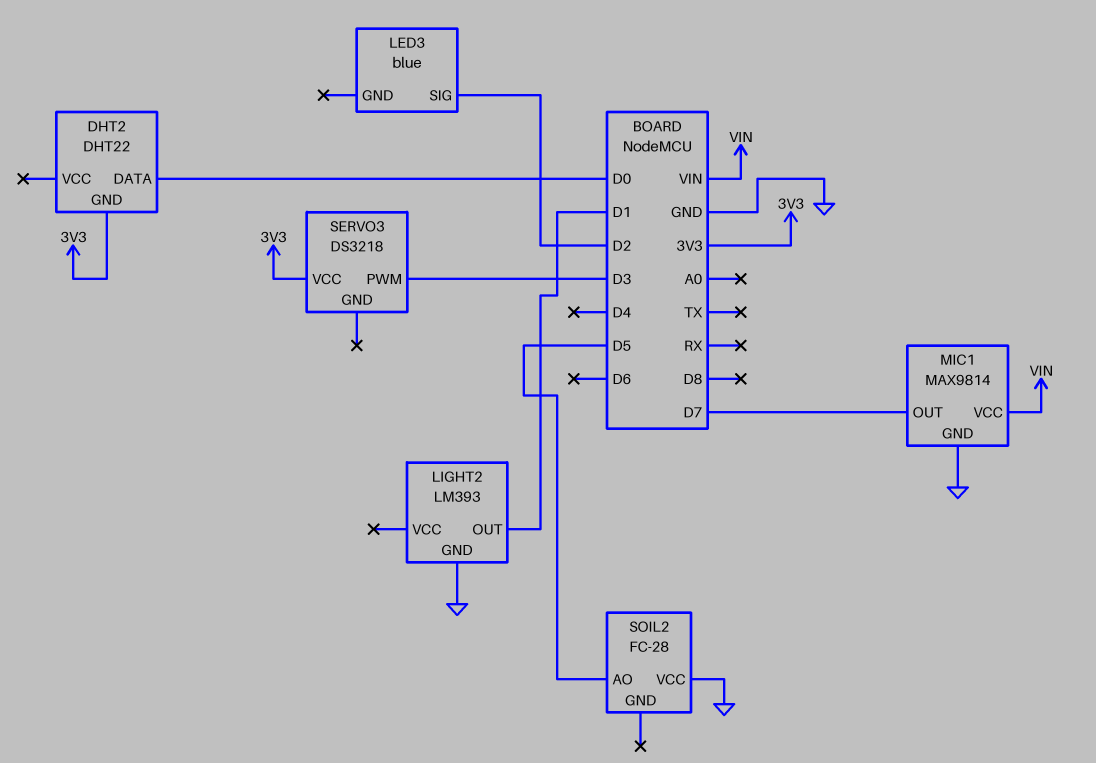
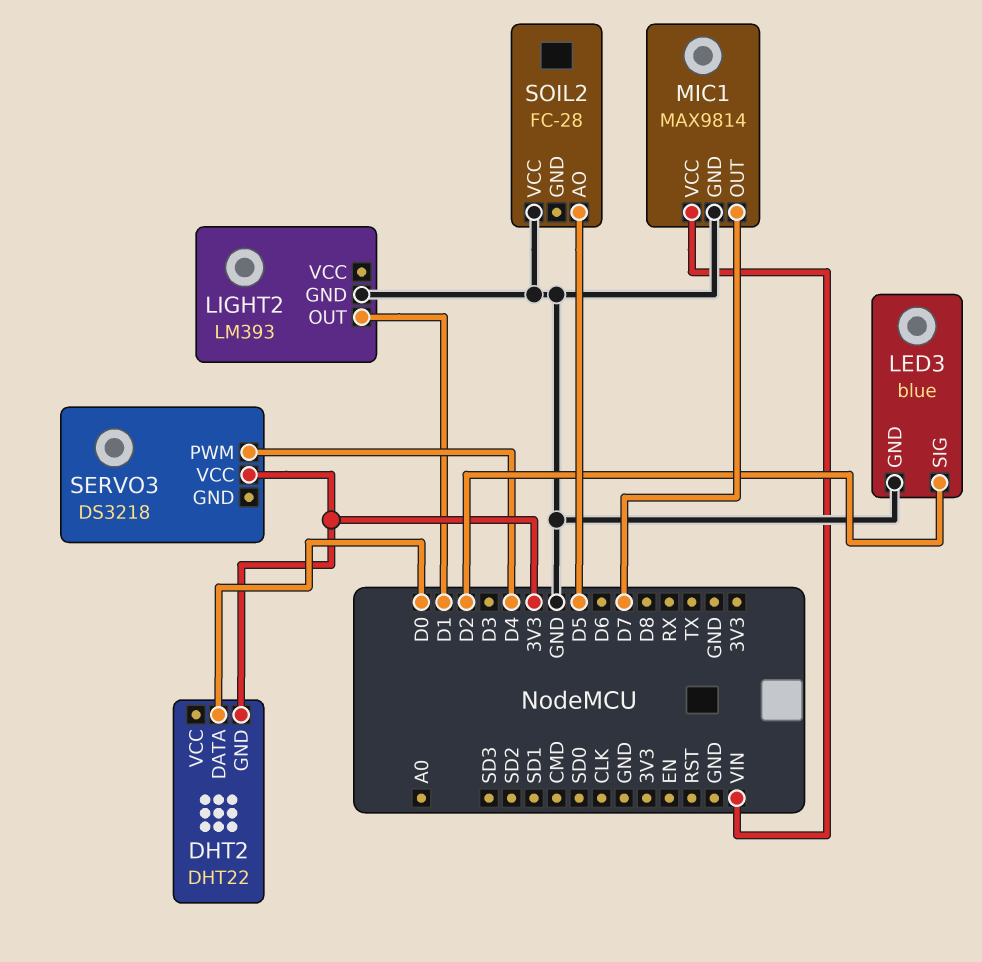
LED3 pin GND: none -> GND
SERVO3 pin PWM: D3 -> D4

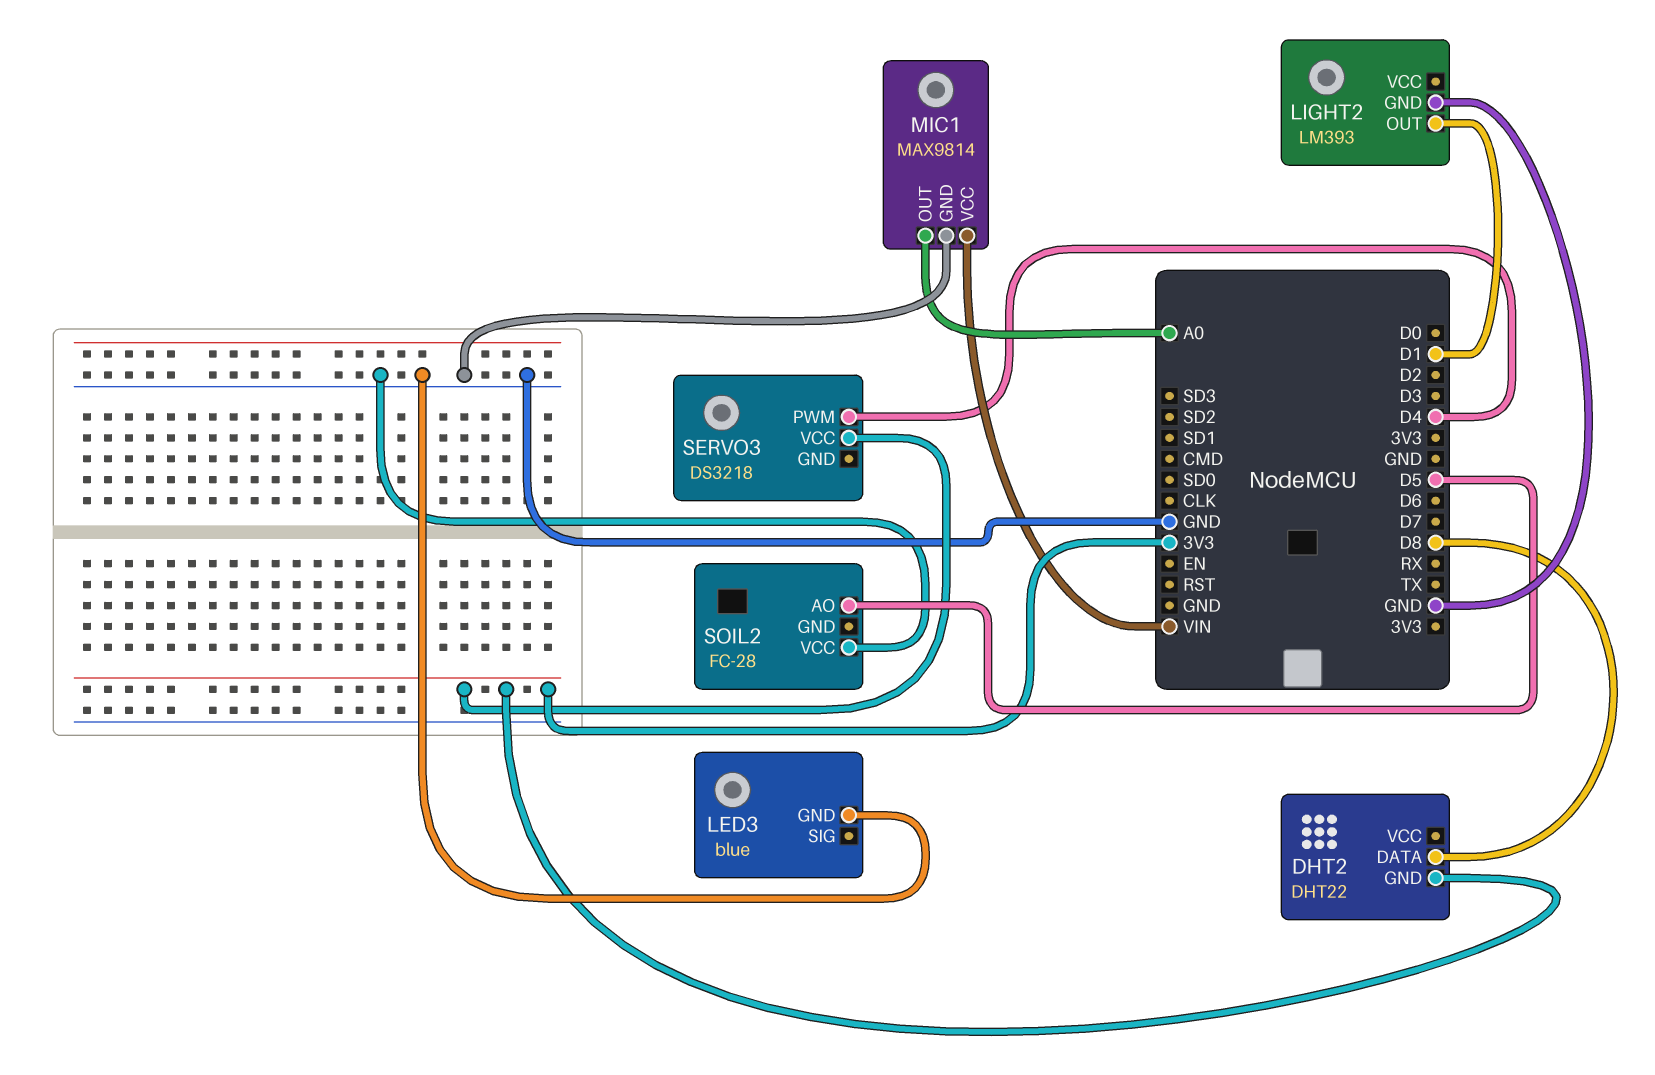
DHT2 pin DATA: D0 -> D8
LED3 pin SIG: D2 -> none
MIC1 pin OUT: D7 -> A0

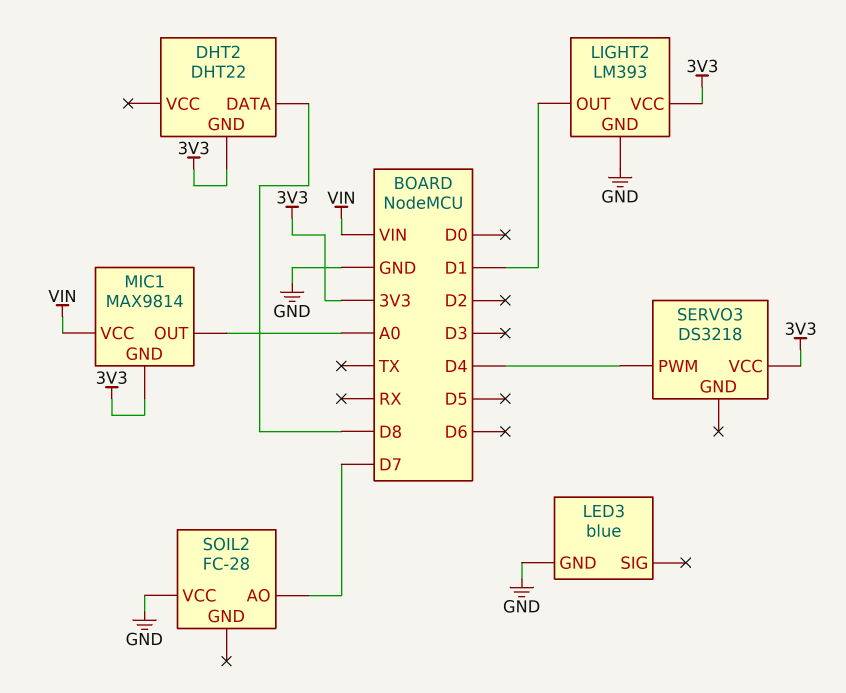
LIGHT2 pin VCC: none -> 3V3
MIC1 pin GND: GND -> 3V3
SOIL2 pin AO: D5 -> D7

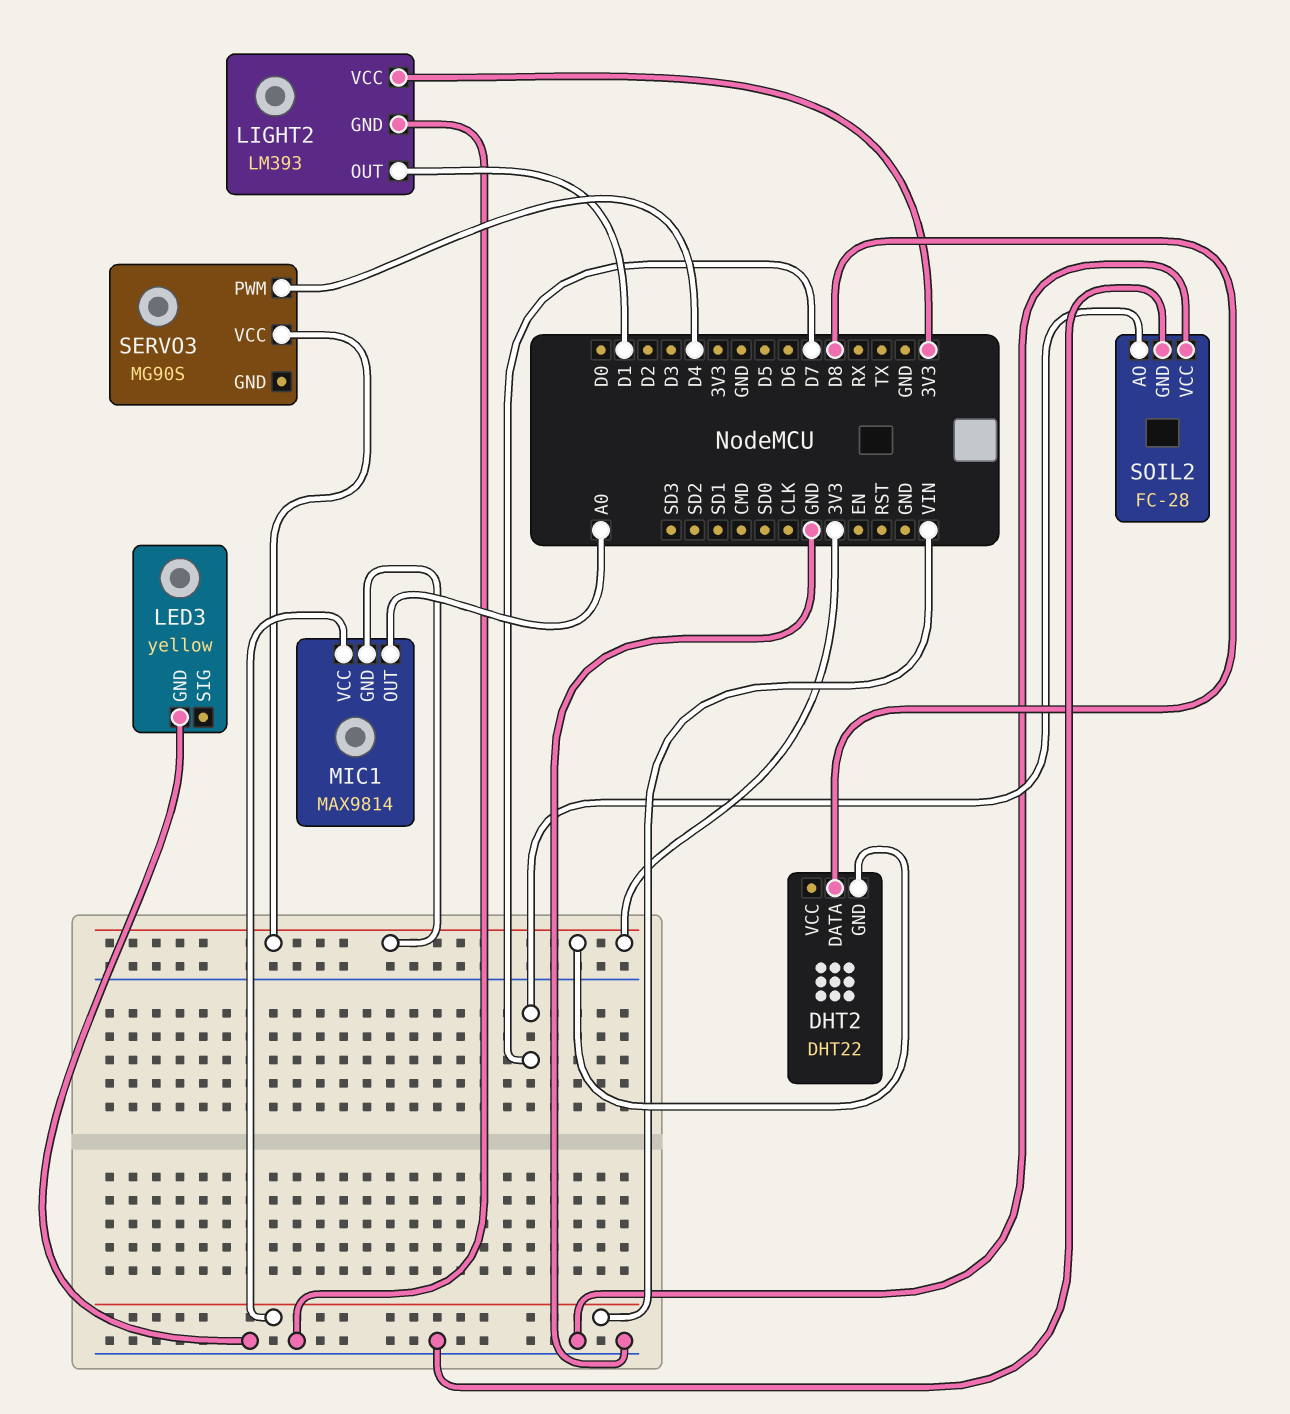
LED3: blue -> yellow
SERVO3: DS3218 -> MG90S
SOIL2 pin GND: none -> GND

